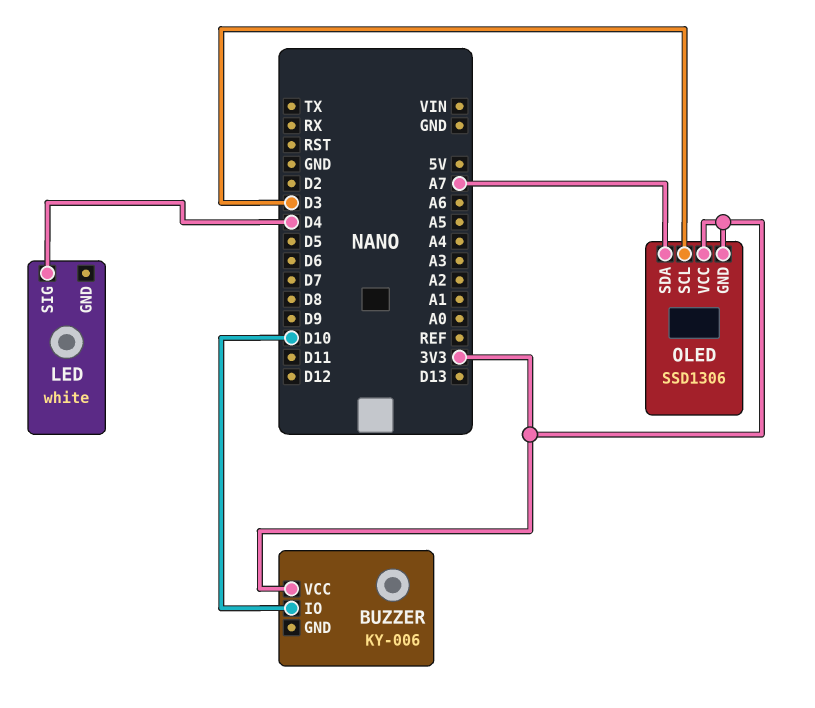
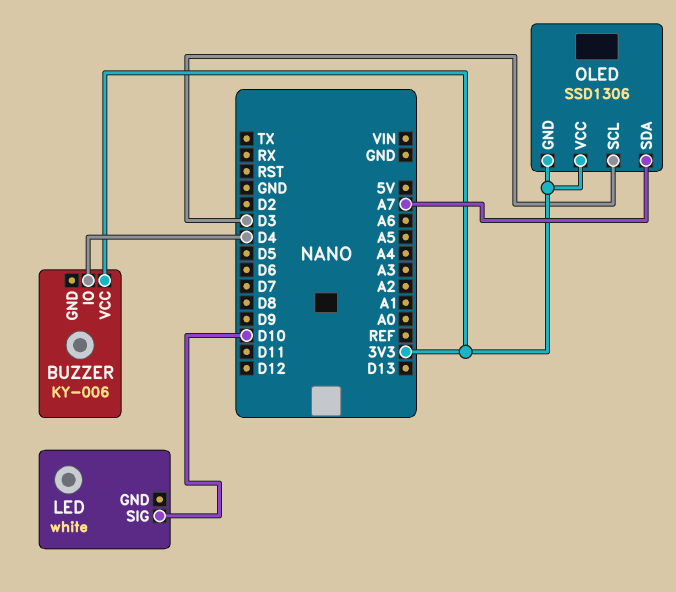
BUZZER pin IO: D10 -> D4
LED pin SIG: D4 -> D10

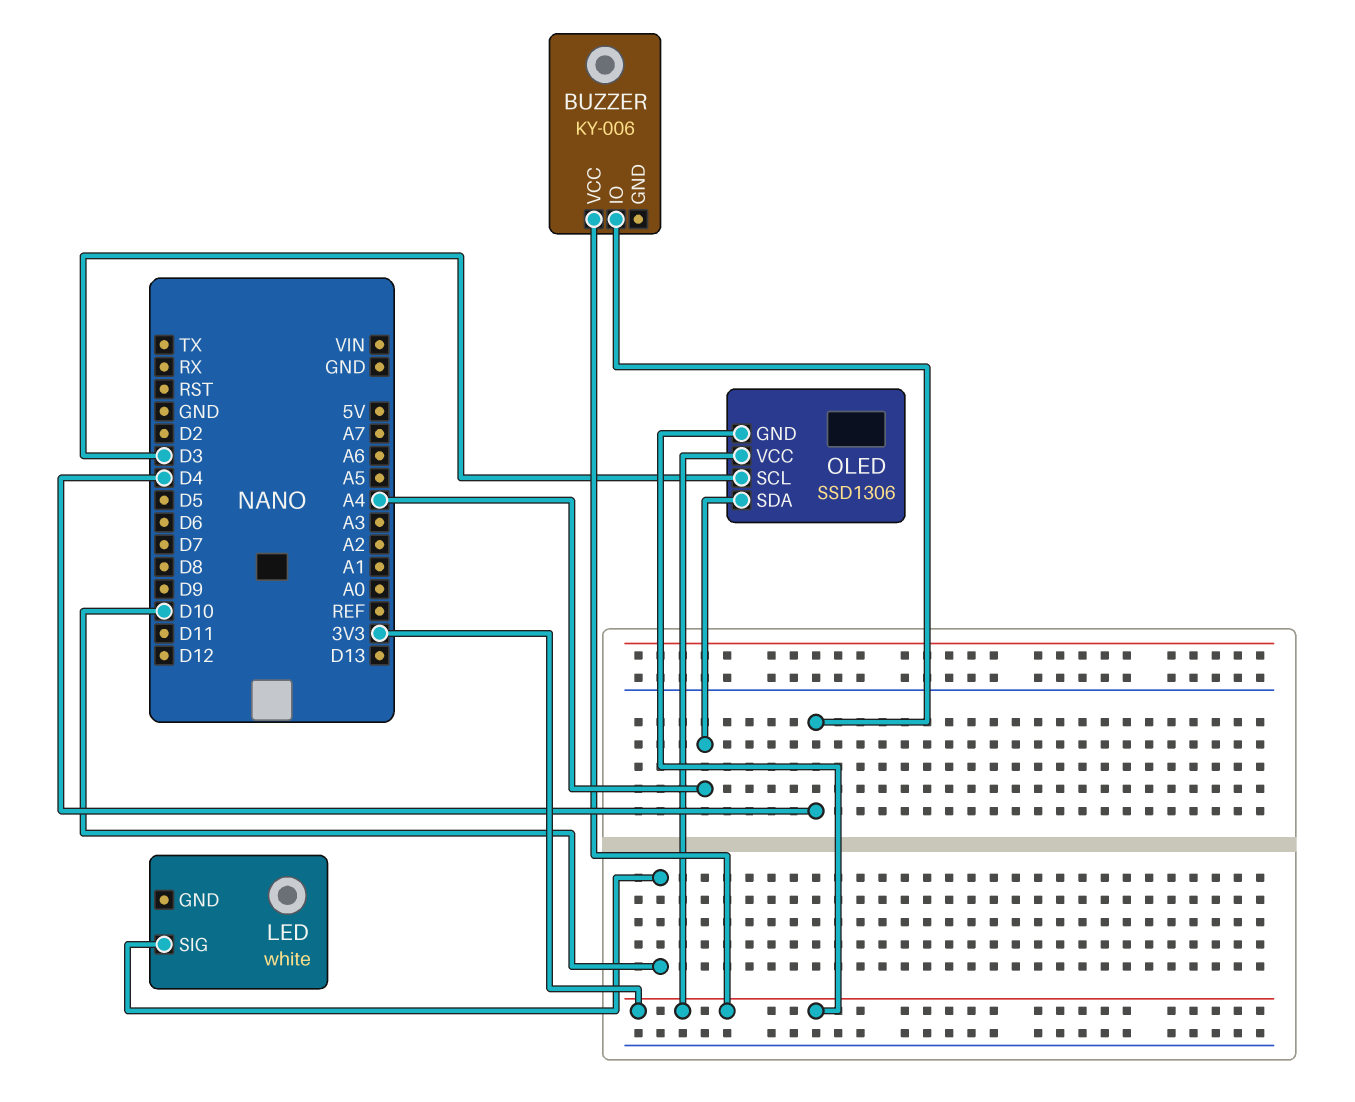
OLED pin SDA: A7 -> A4

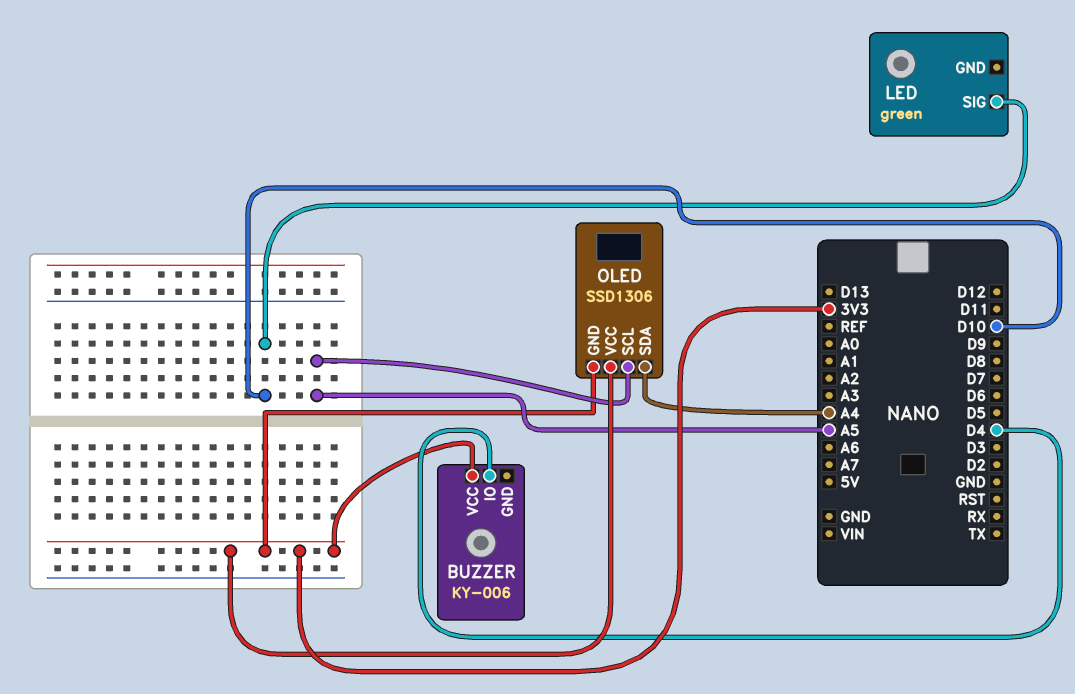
LED: white -> green
OLED pin SCL: D3 -> A5

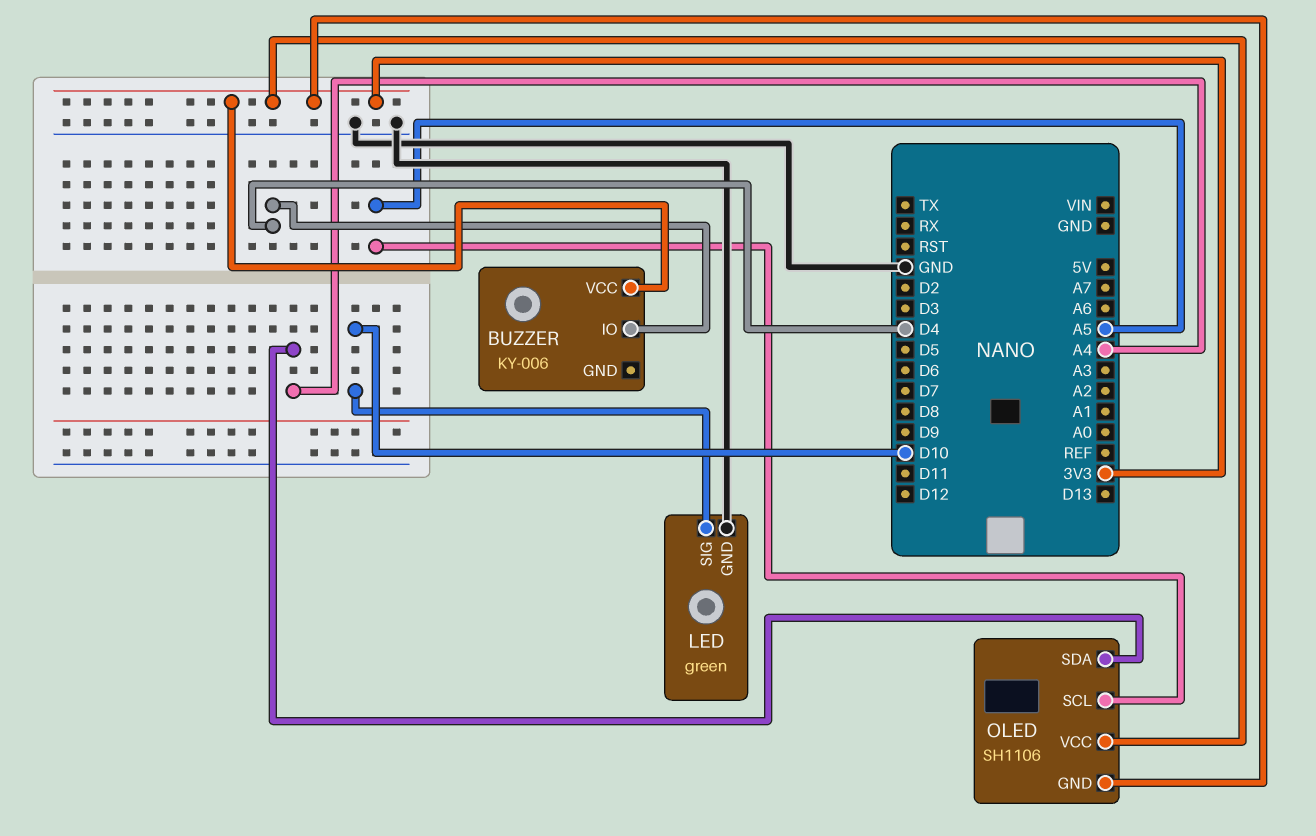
LED pin GND: none -> GND
OLED: SSD1306 -> SH1106

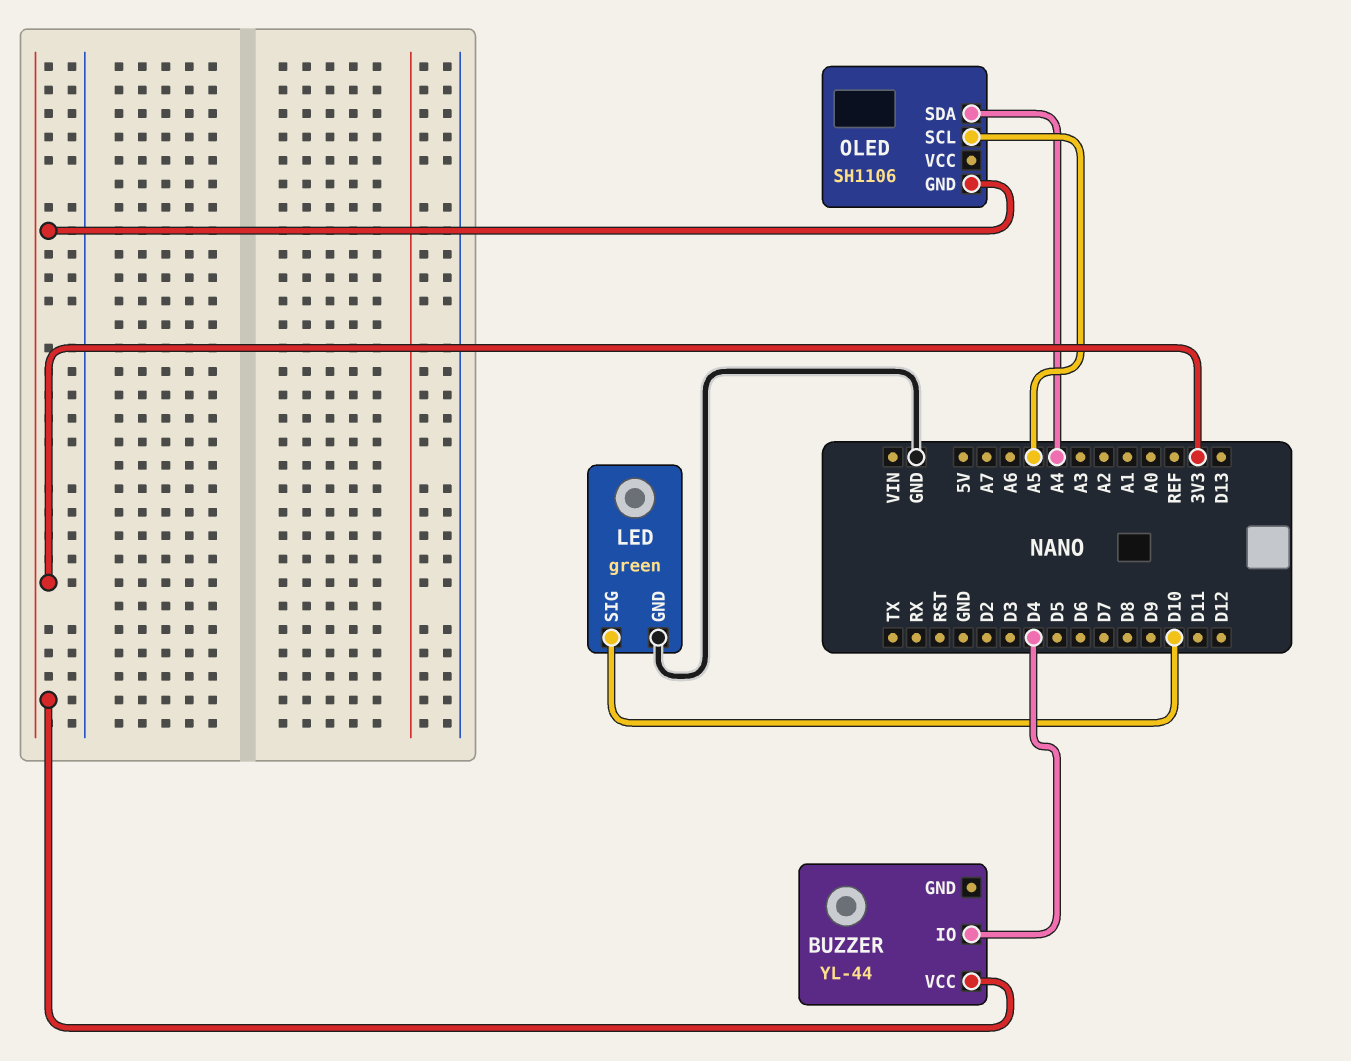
BUZZER: KY-006 -> YL-44
OLED pin VCC: 3V3 -> none

